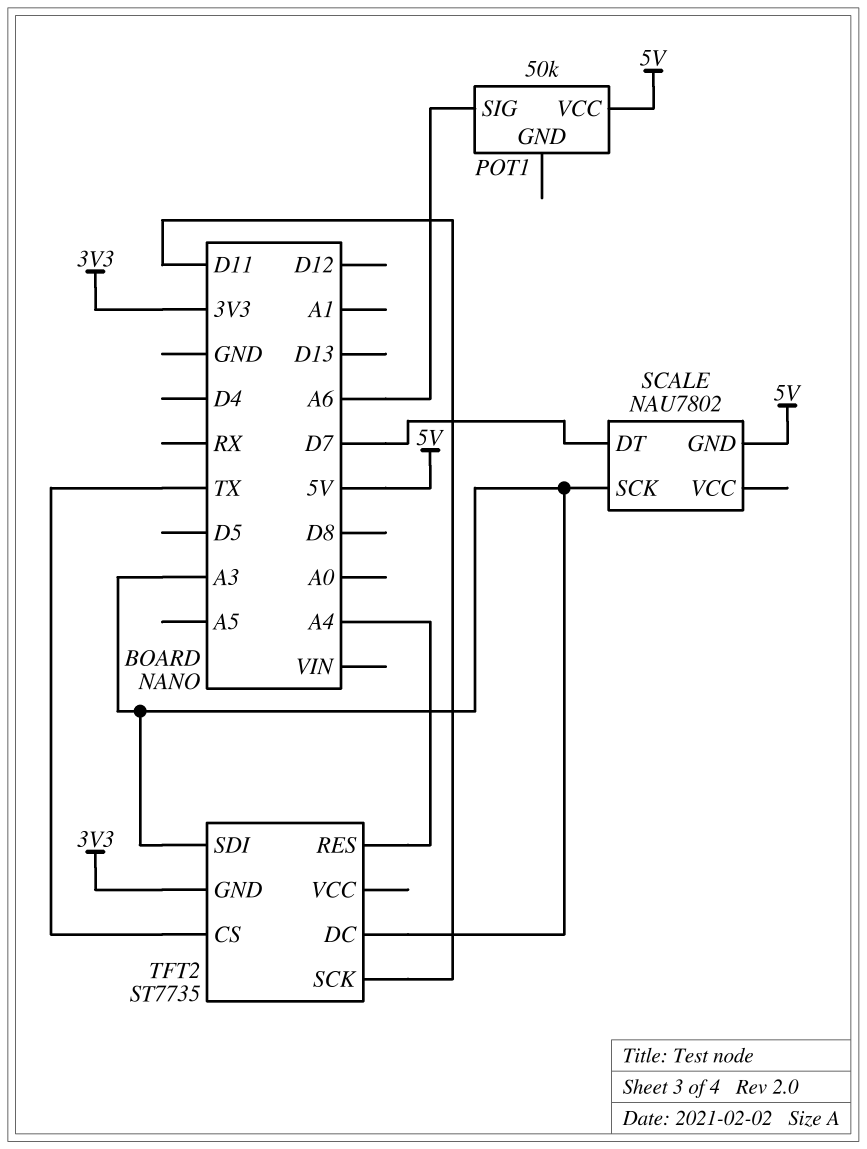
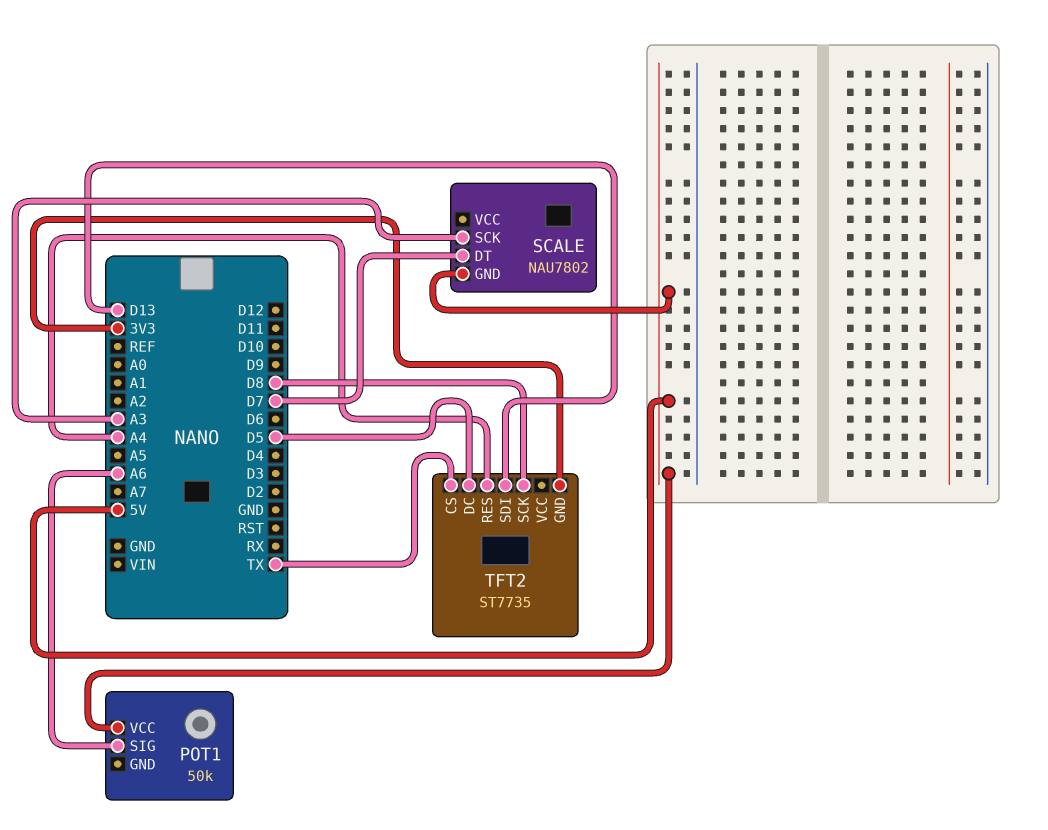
TFT2 pin DC: A3 -> D5
TFT2 pin SCK: D11 -> D8
TFT2 pin SDI: A3 -> D13

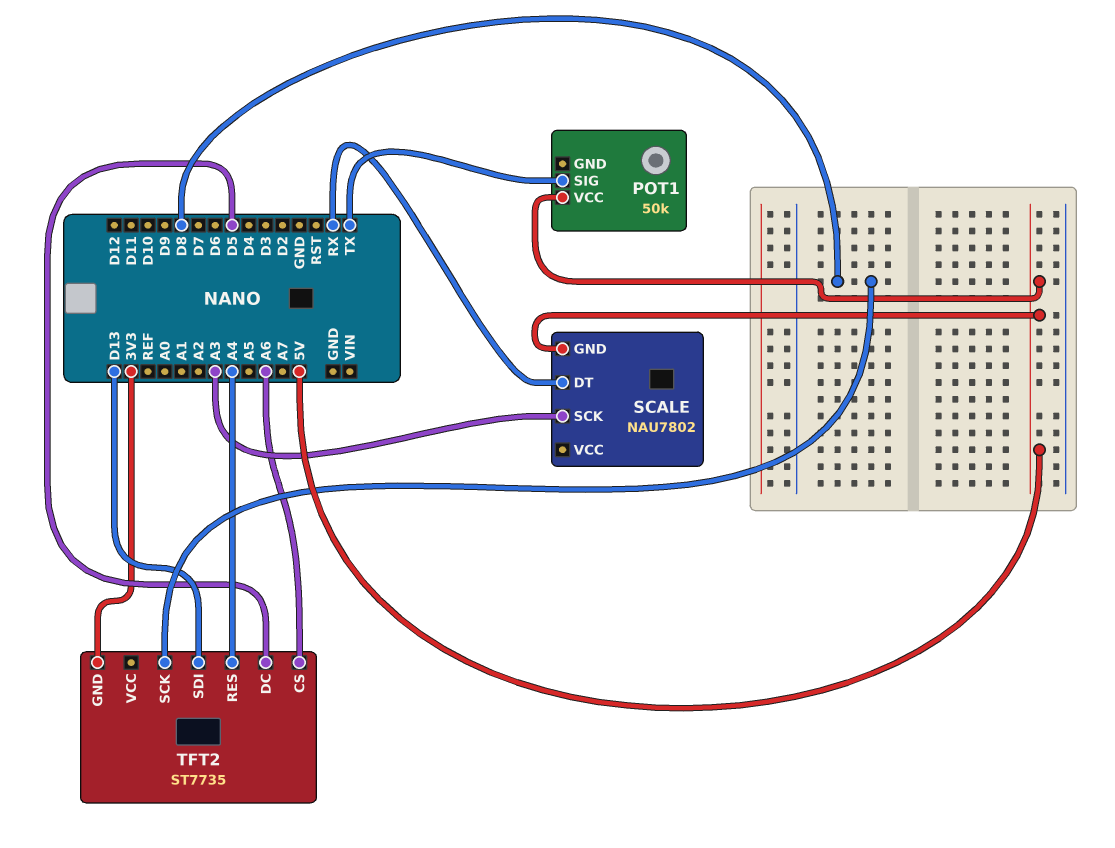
POT1 pin SIG: A6 -> TX
SCALE pin DT: D7 -> RX
TFT2 pin CS: TX -> A6

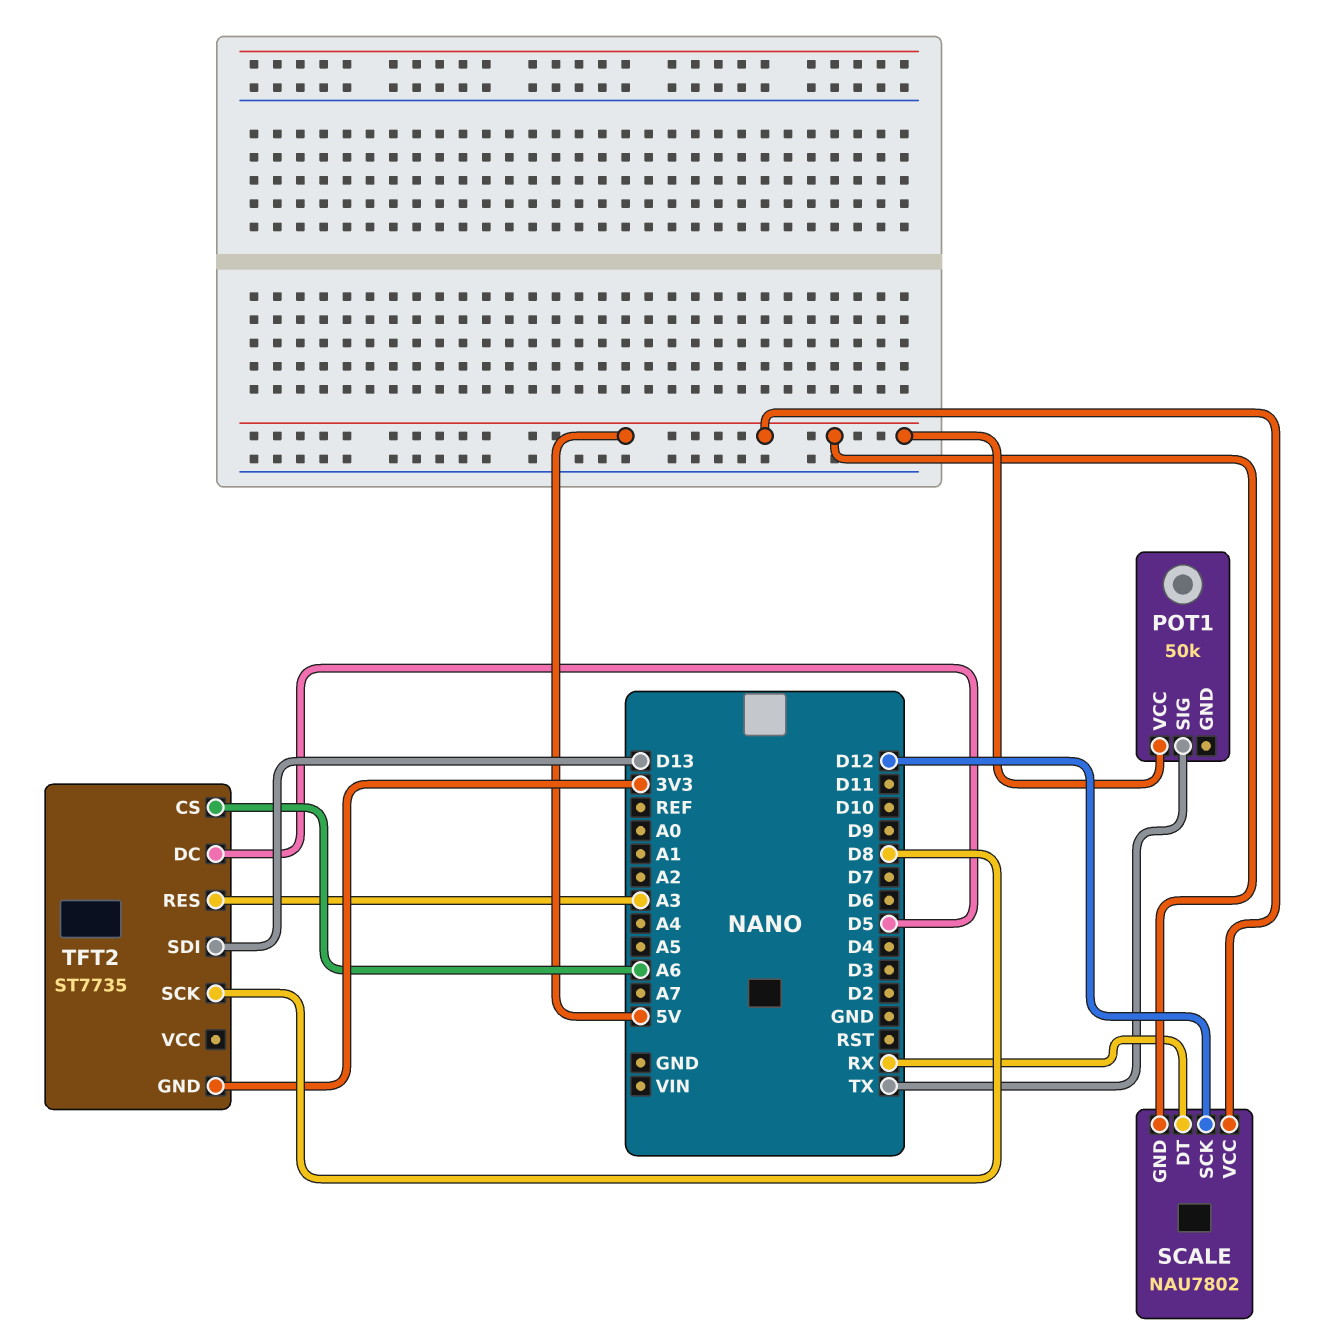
SCALE pin SCK: A3 -> D12
SCALE pin VCC: none -> 5V
TFT2 pin RES: A4 -> A3

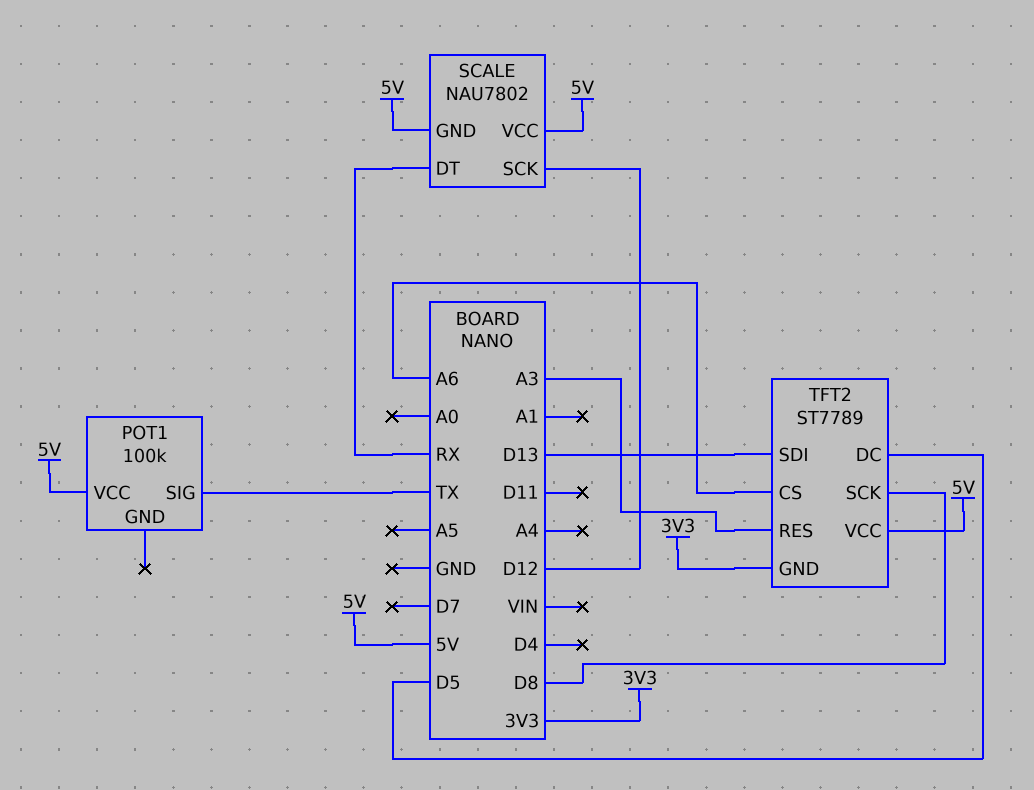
POT1: 50k -> 100k
TFT2: ST7735 -> ST7789
TFT2 pin VCC: none -> 5V

